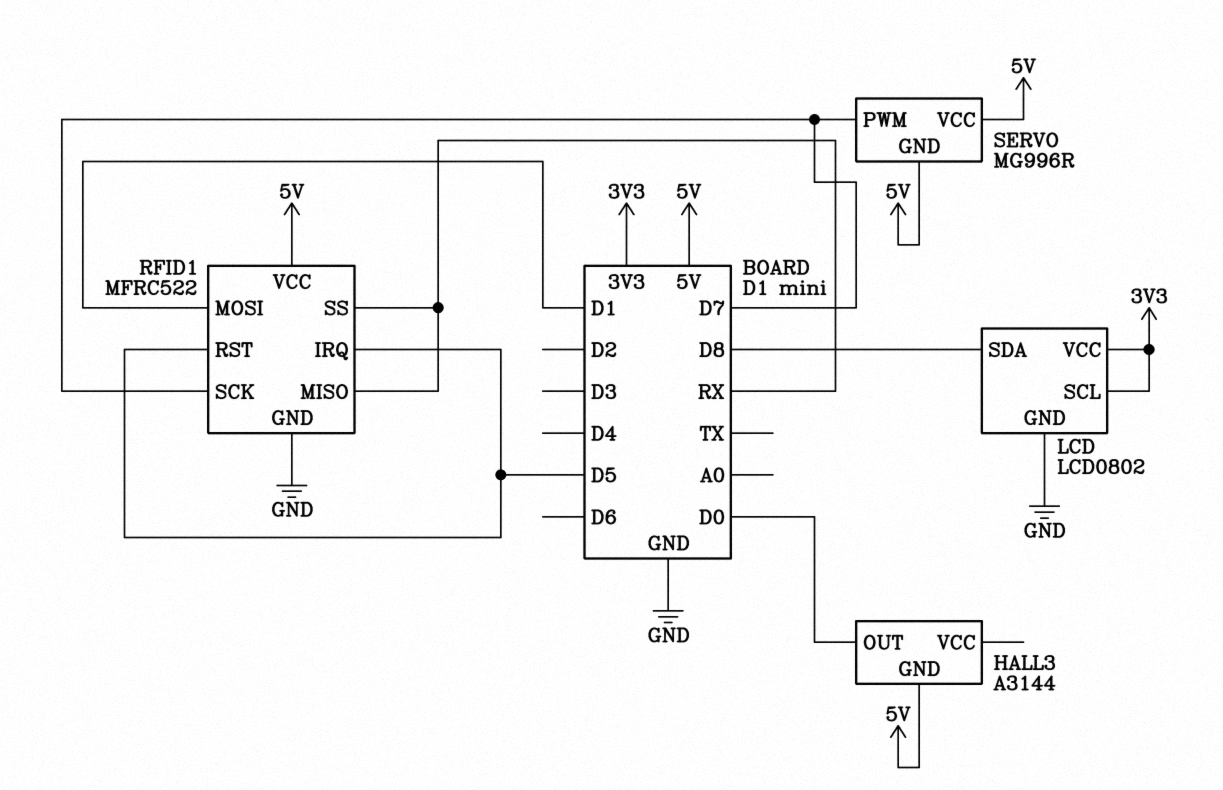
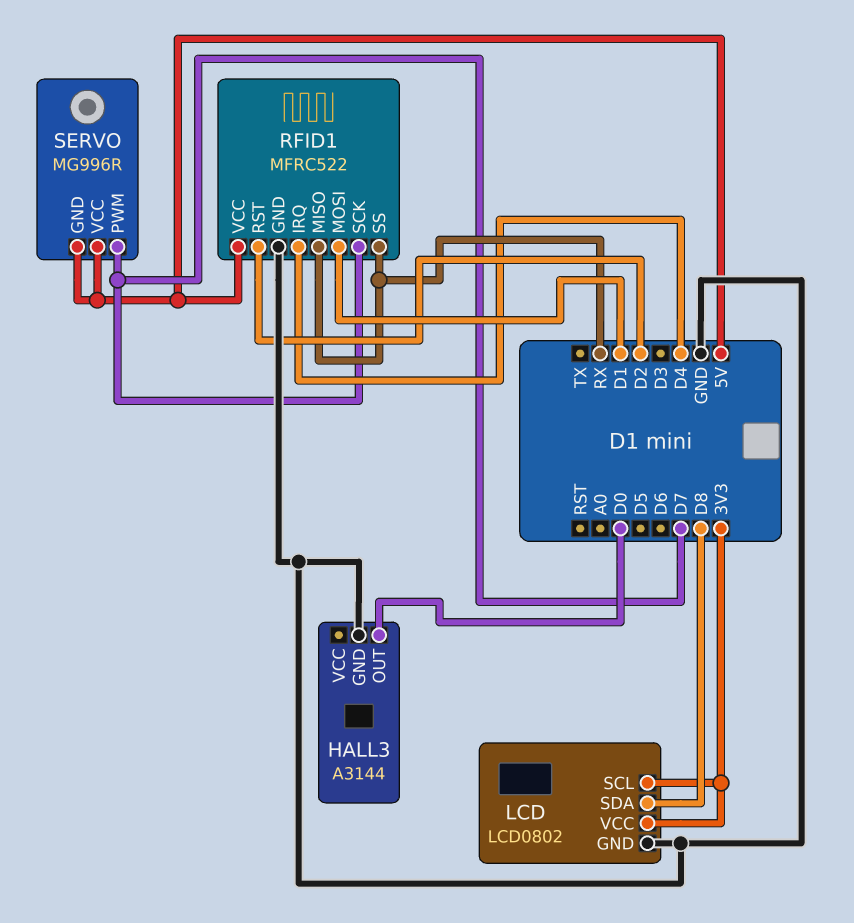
HALL3 pin GND: 5V -> GND
RFID1 pin IRQ: D5 -> D4
RFID1 pin RST: D5 -> D2

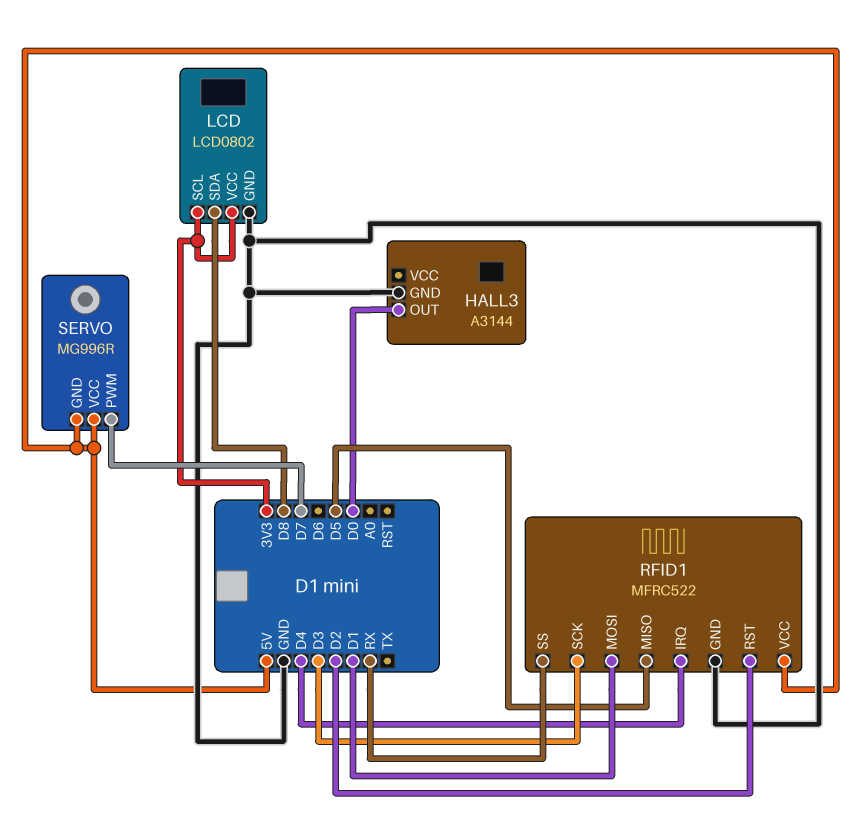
RFID1 pin MISO: RX -> D5
RFID1 pin SCK: D7 -> D3

